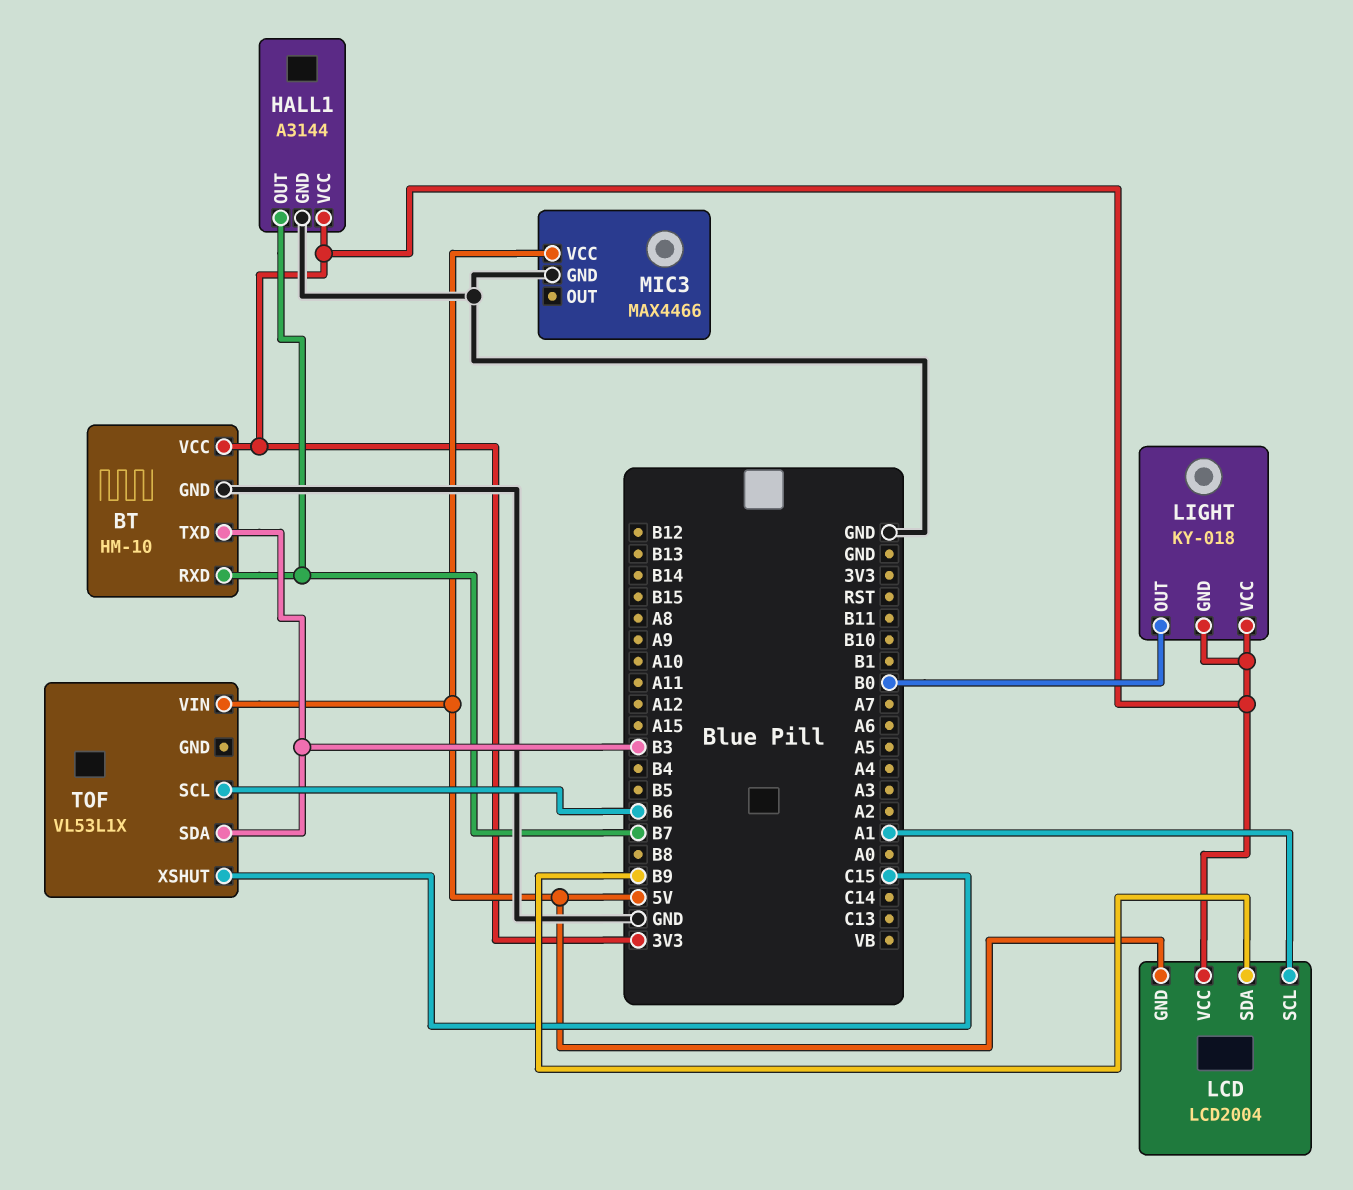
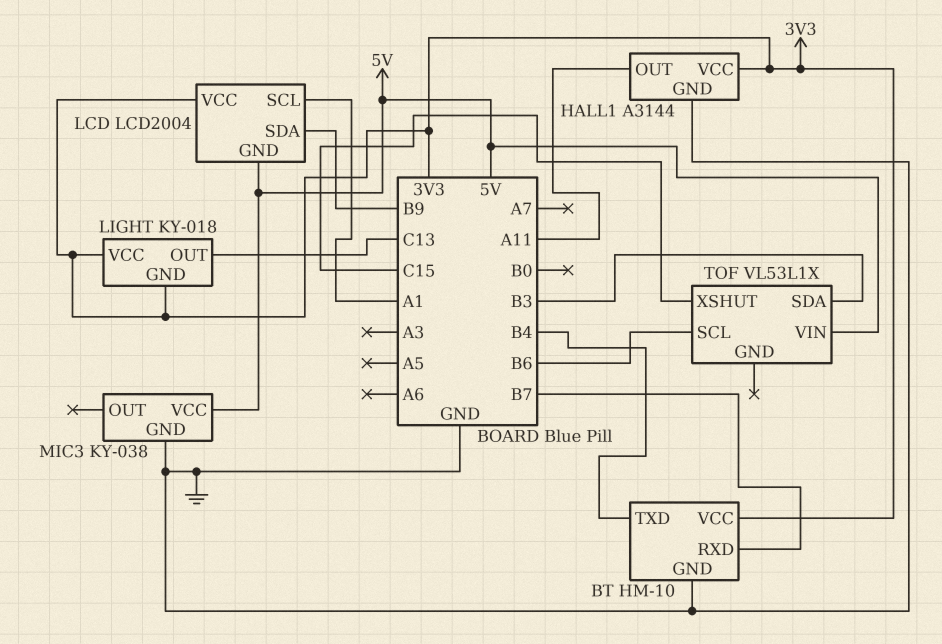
BT pin TXD: B3 -> B4
HALL1 pin OUT: B7 -> A11
LIGHT pin OUT: B0 -> C13
MIC3: MAX4466 -> KY-038

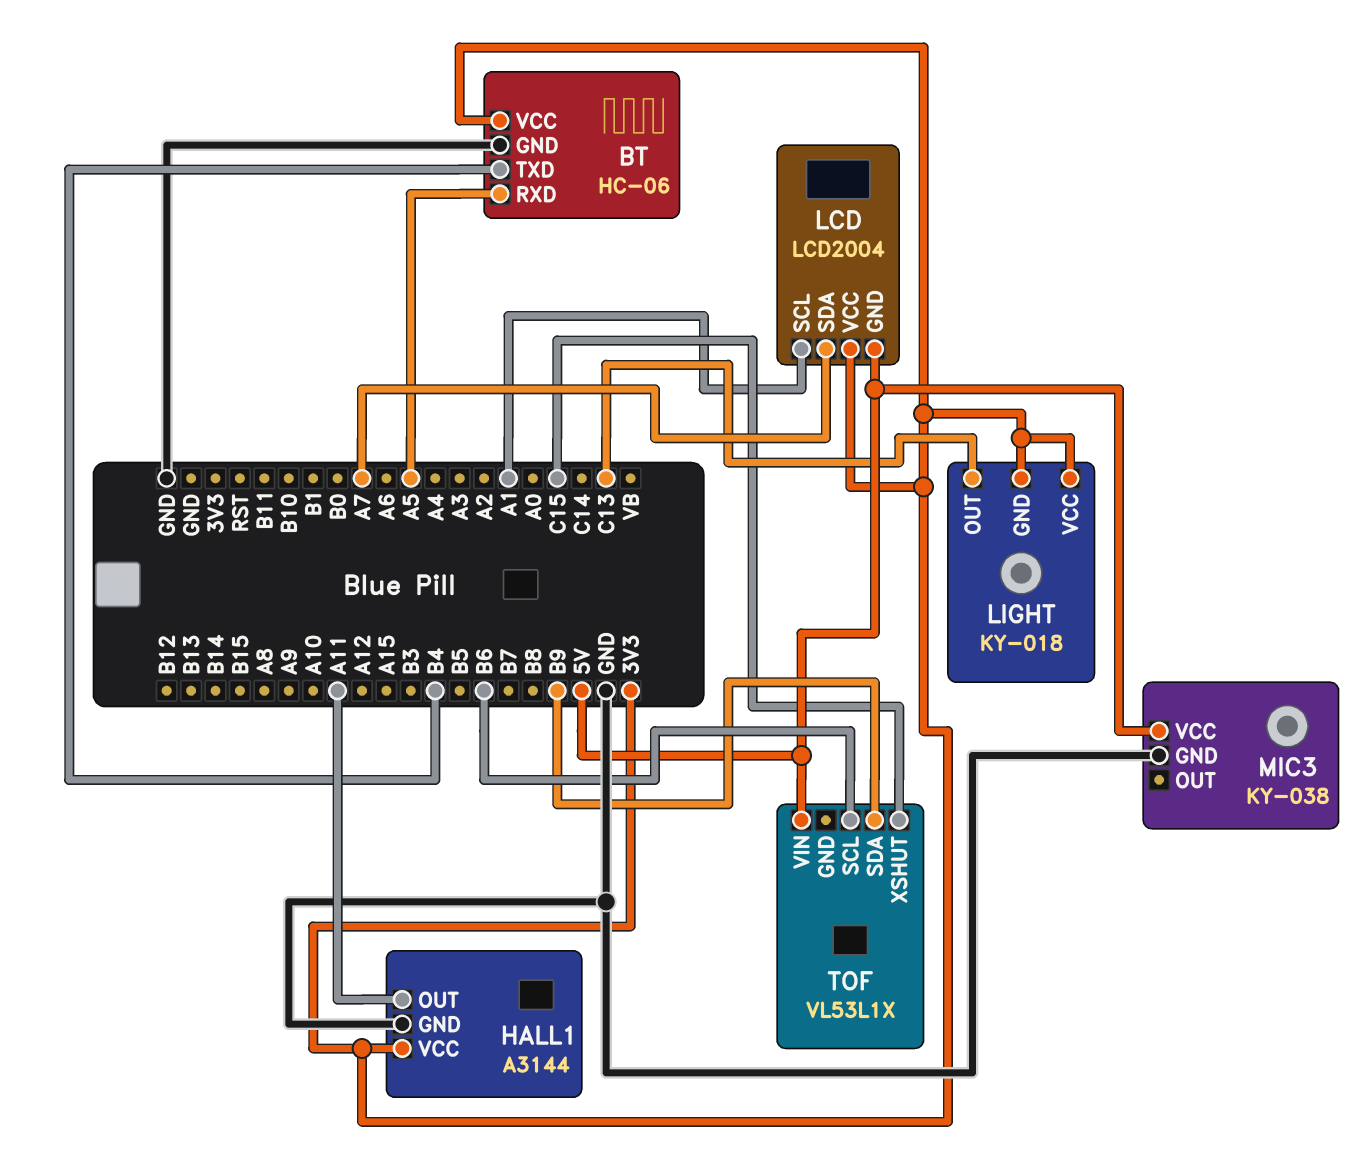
BT: HM-10 -> HC-06
BT pin RXD: B7 -> A5
LCD pin SDA: B9 -> A7
TOF pin SDA: B3 -> B9

